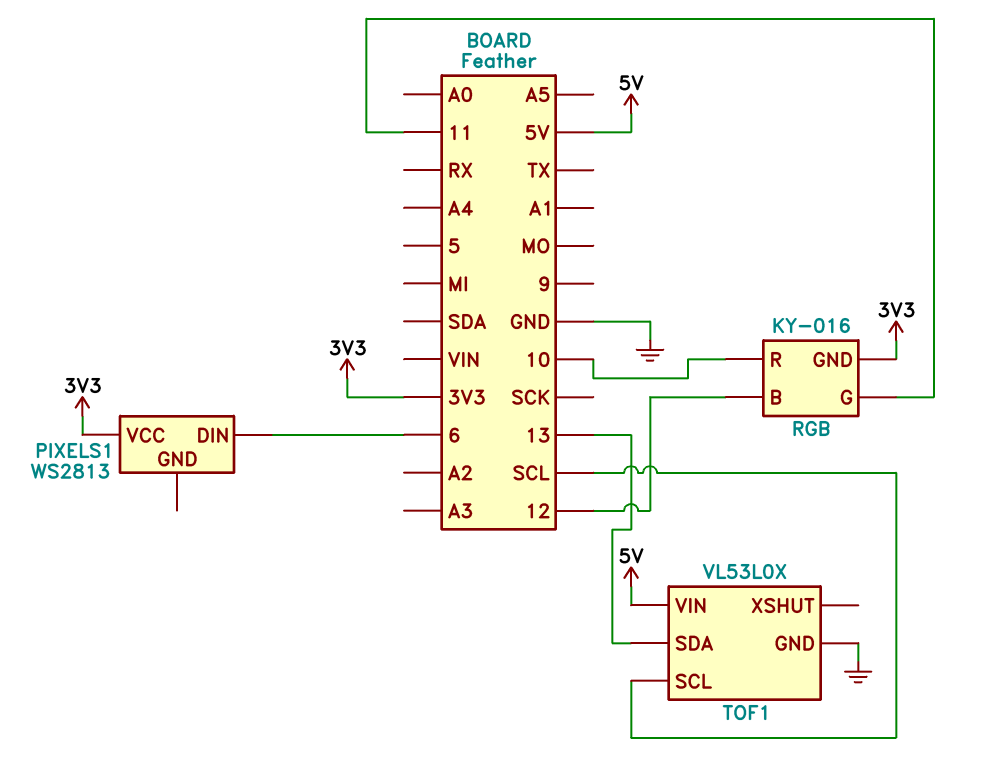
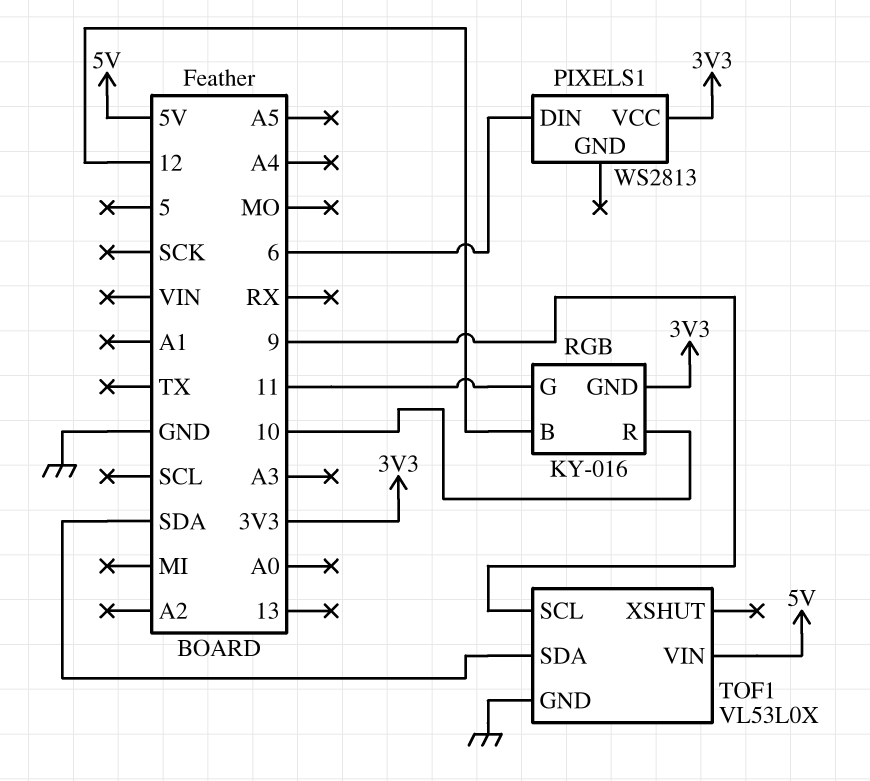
TOF1 pin SCL: SCL -> 9
TOF1 pin SDA: 13 -> SDA

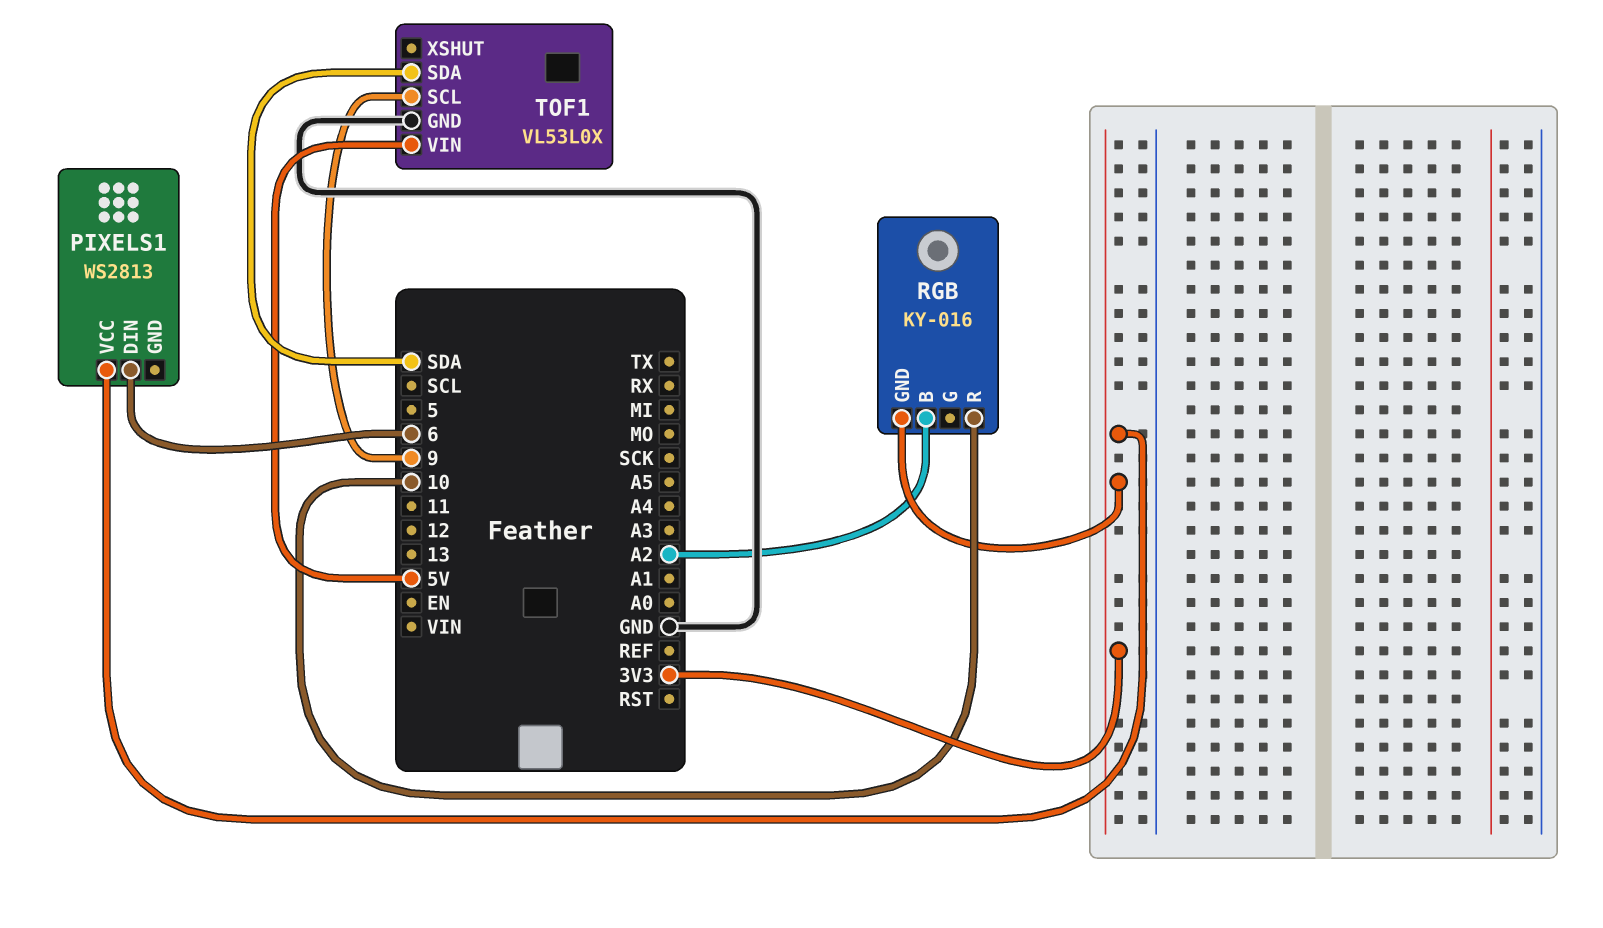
RGB pin B: 12 -> A2
RGB pin G: 11 -> none

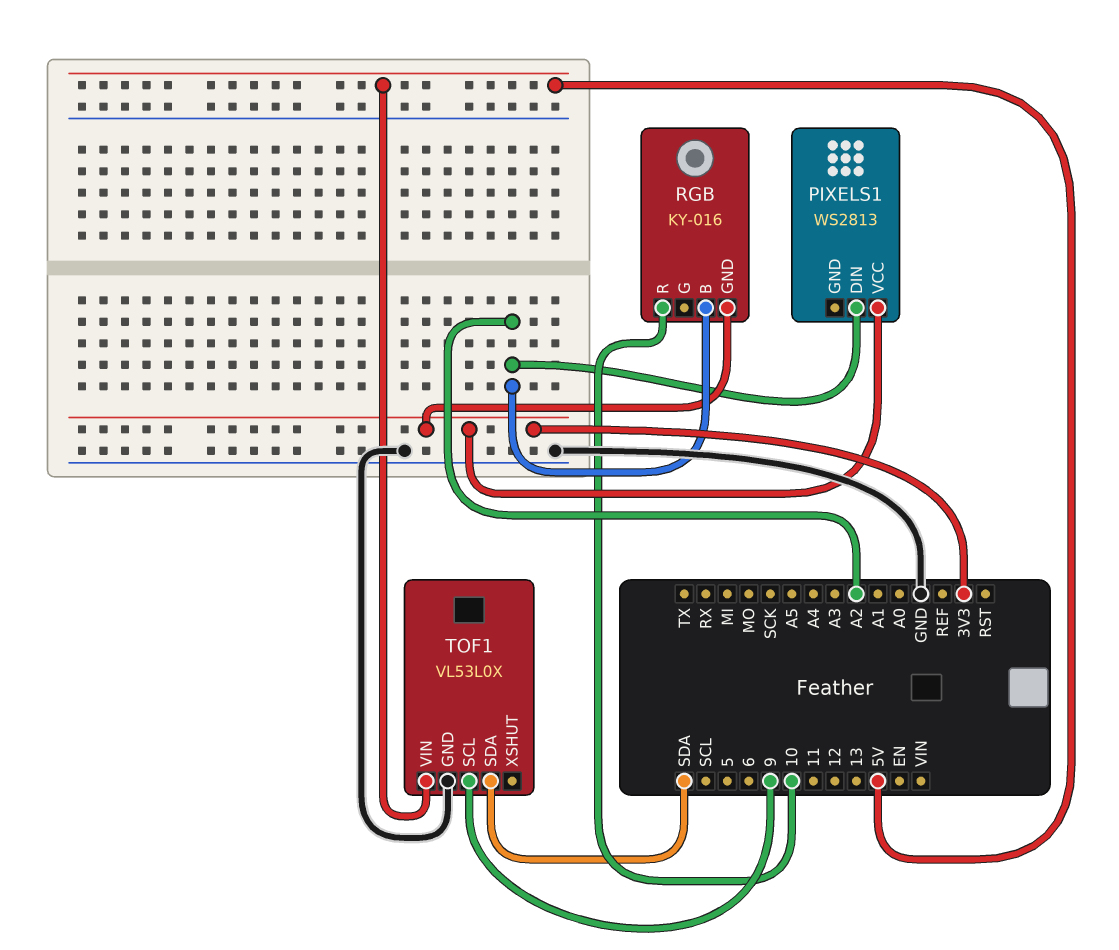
PIXELS1 pin DIN: 6 -> A2

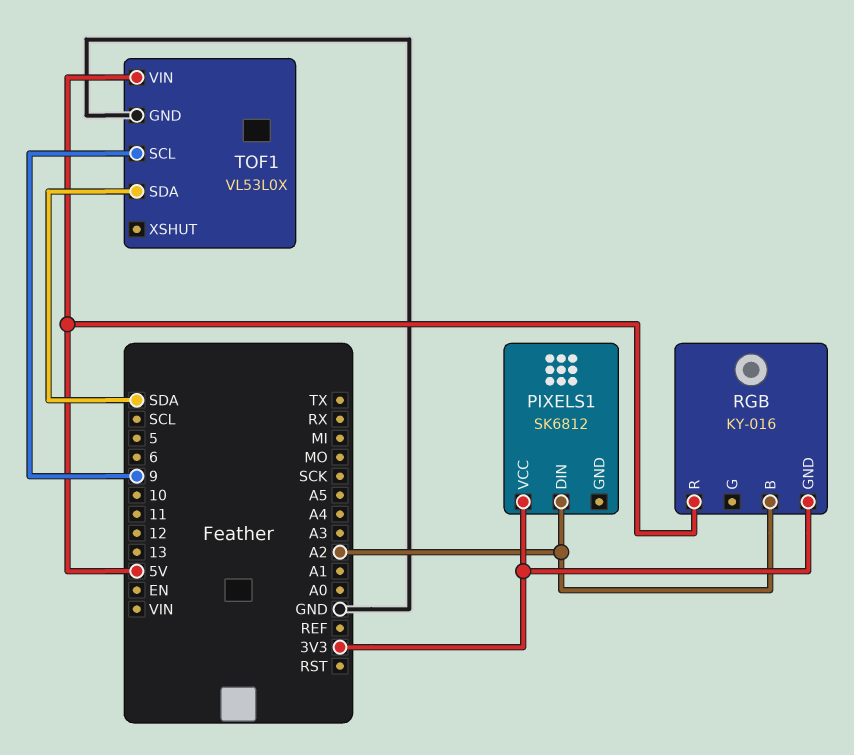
PIXELS1: WS2813 -> SK6812
RGB pin R: 10 -> 5V

